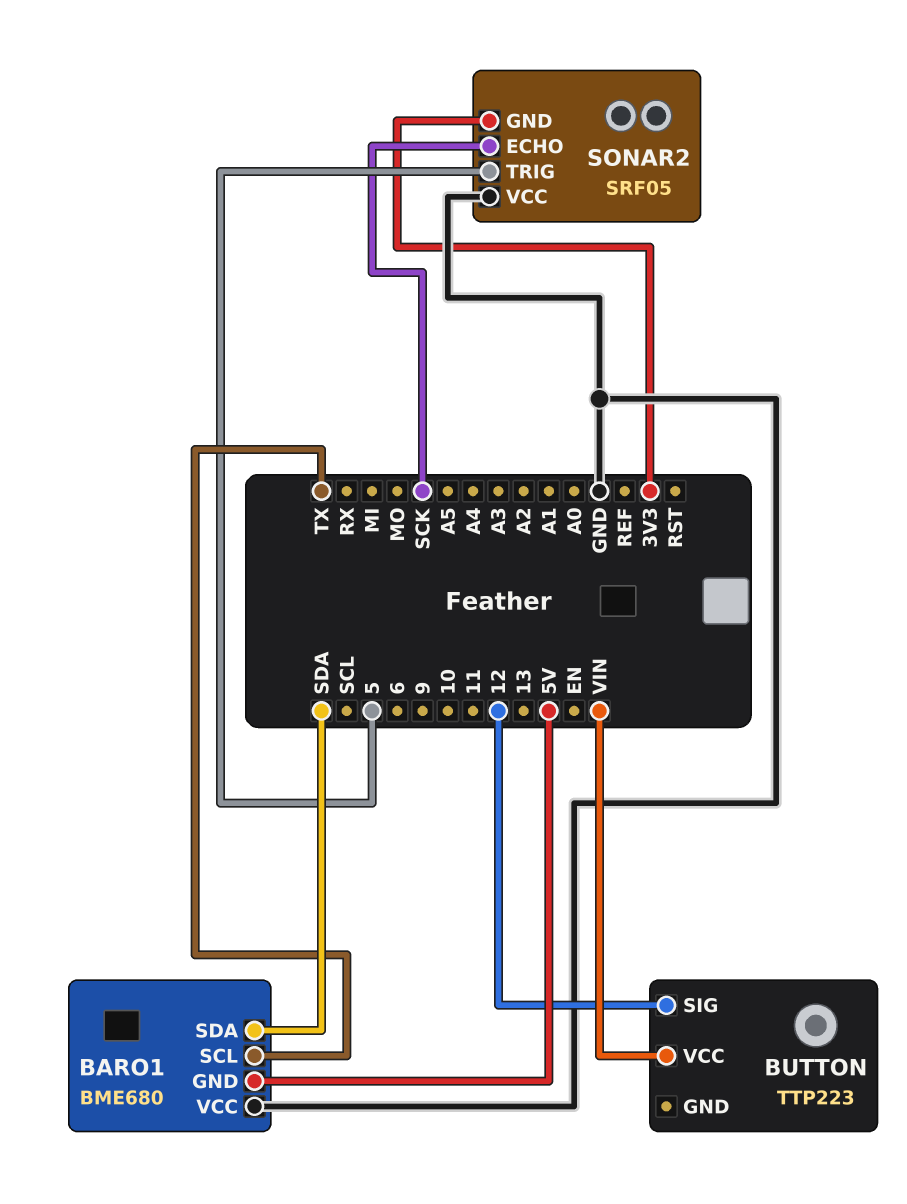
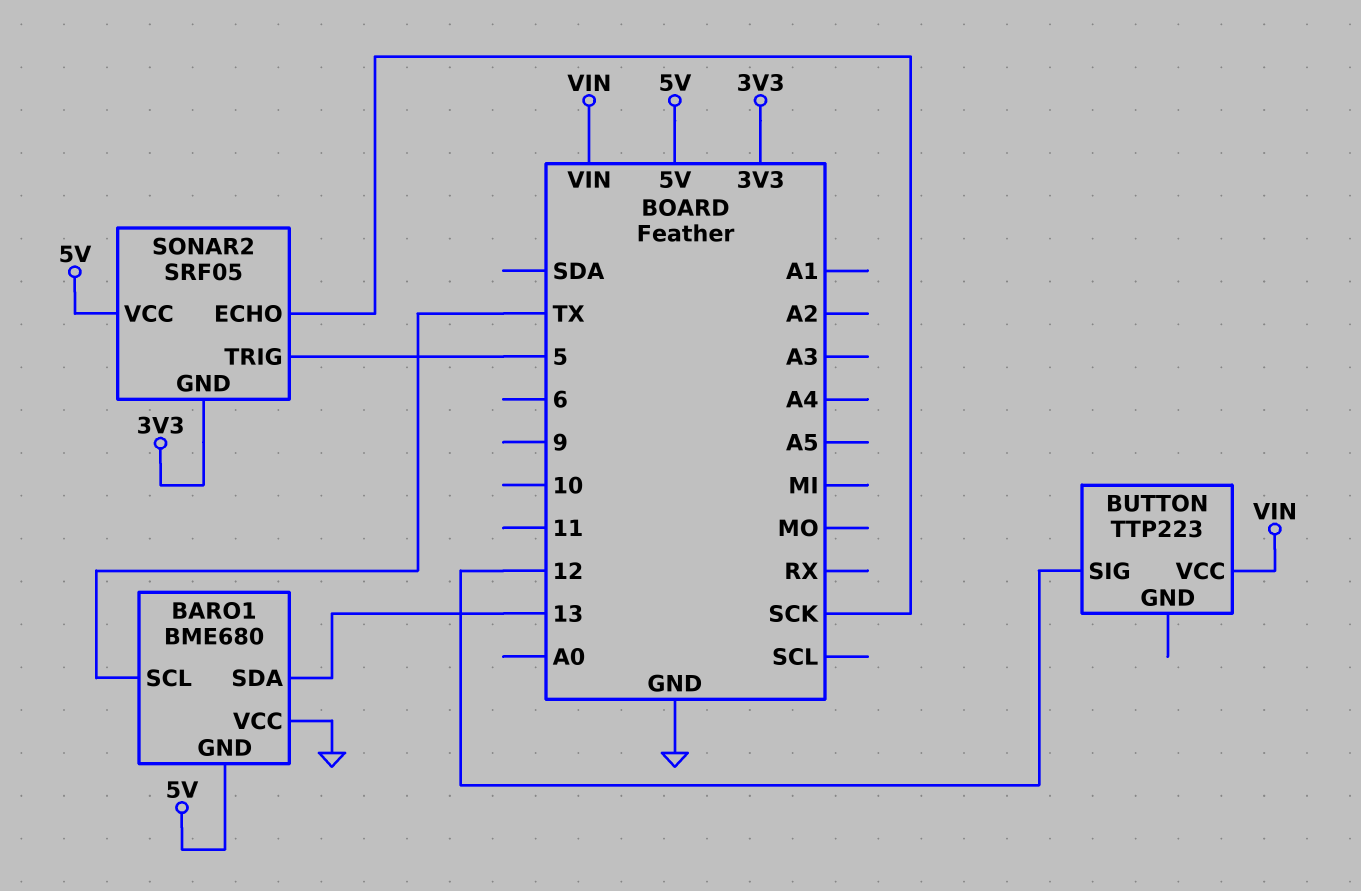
BARO1 pin SDA: SDA -> 13
SONAR2 pin VCC: GND -> 5V

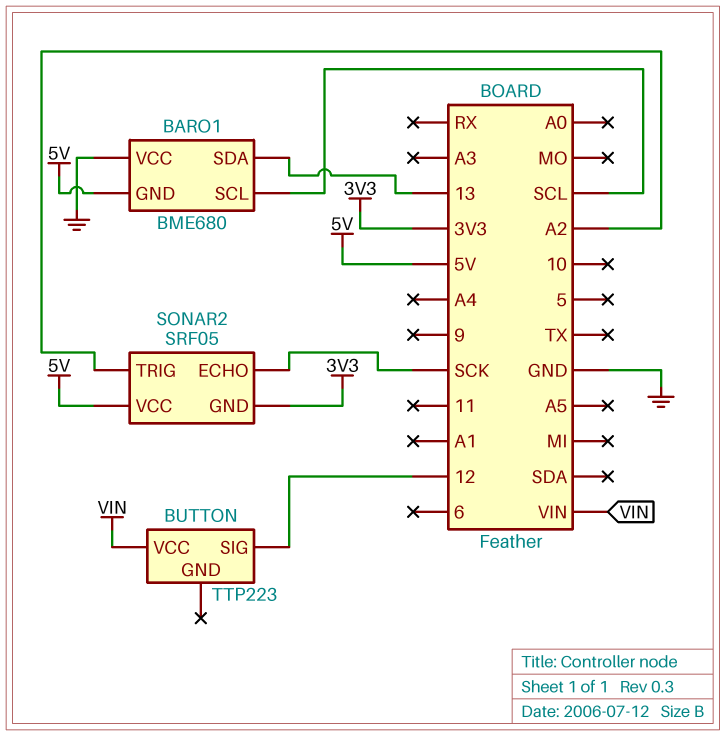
BARO1 pin SCL: TX -> SCL
SONAR2 pin TRIG: 5 -> A2

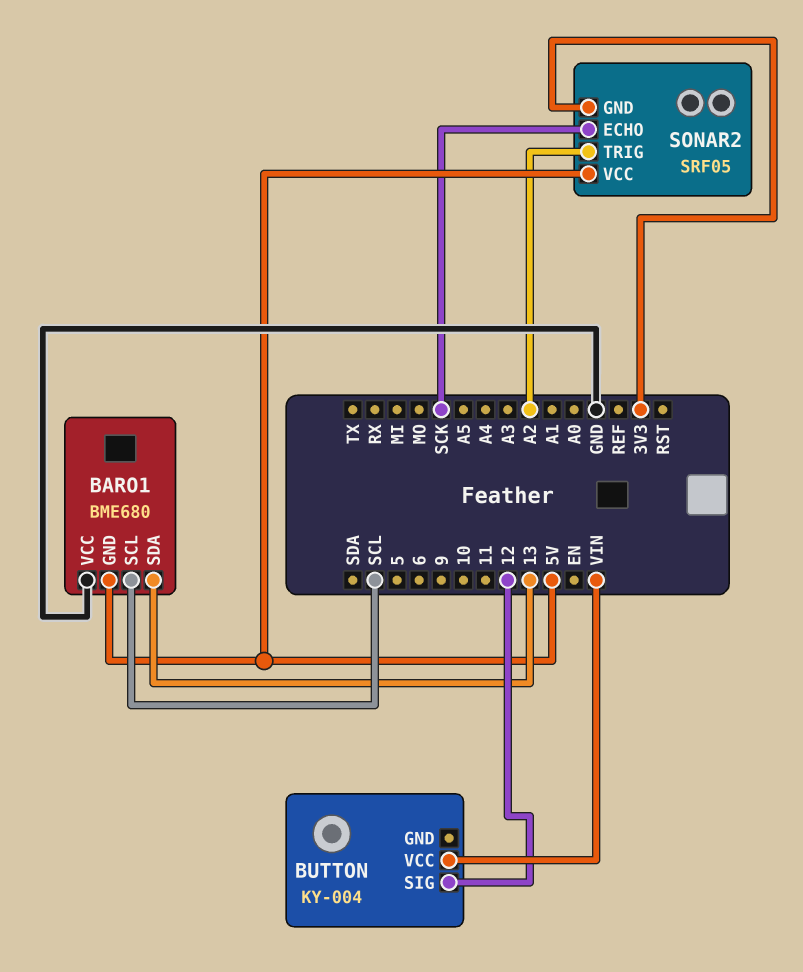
BUTTON: TTP223 -> KY-004

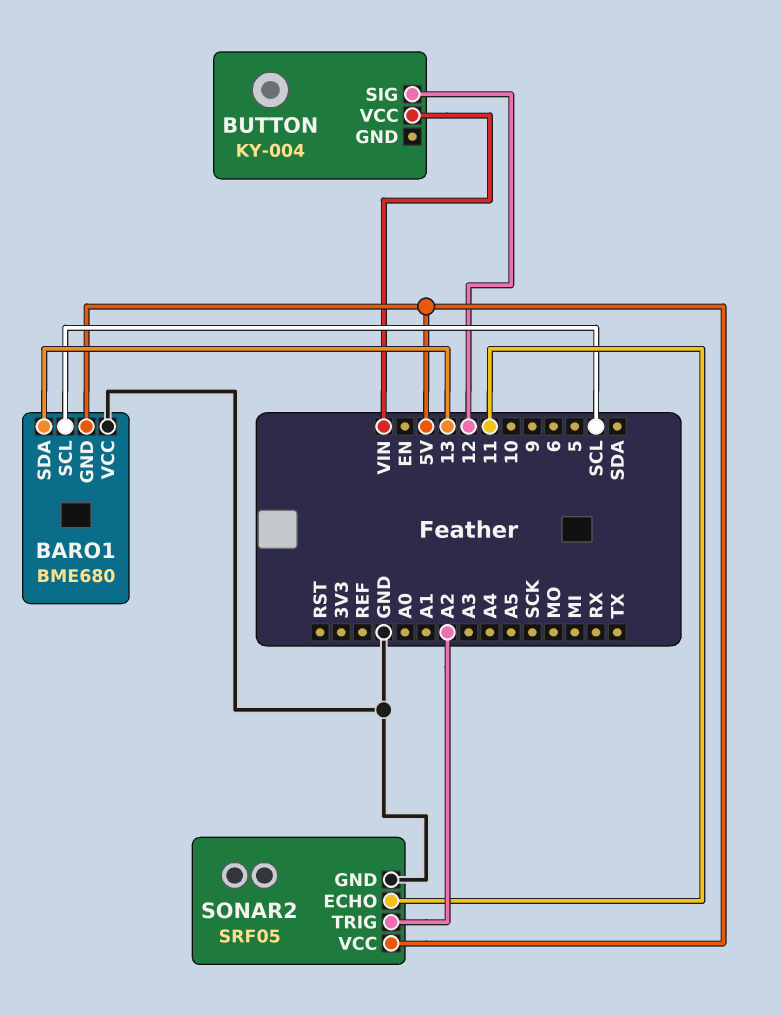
SONAR2 pin ECHO: SCK -> 11
SONAR2 pin GND: 3V3 -> GND

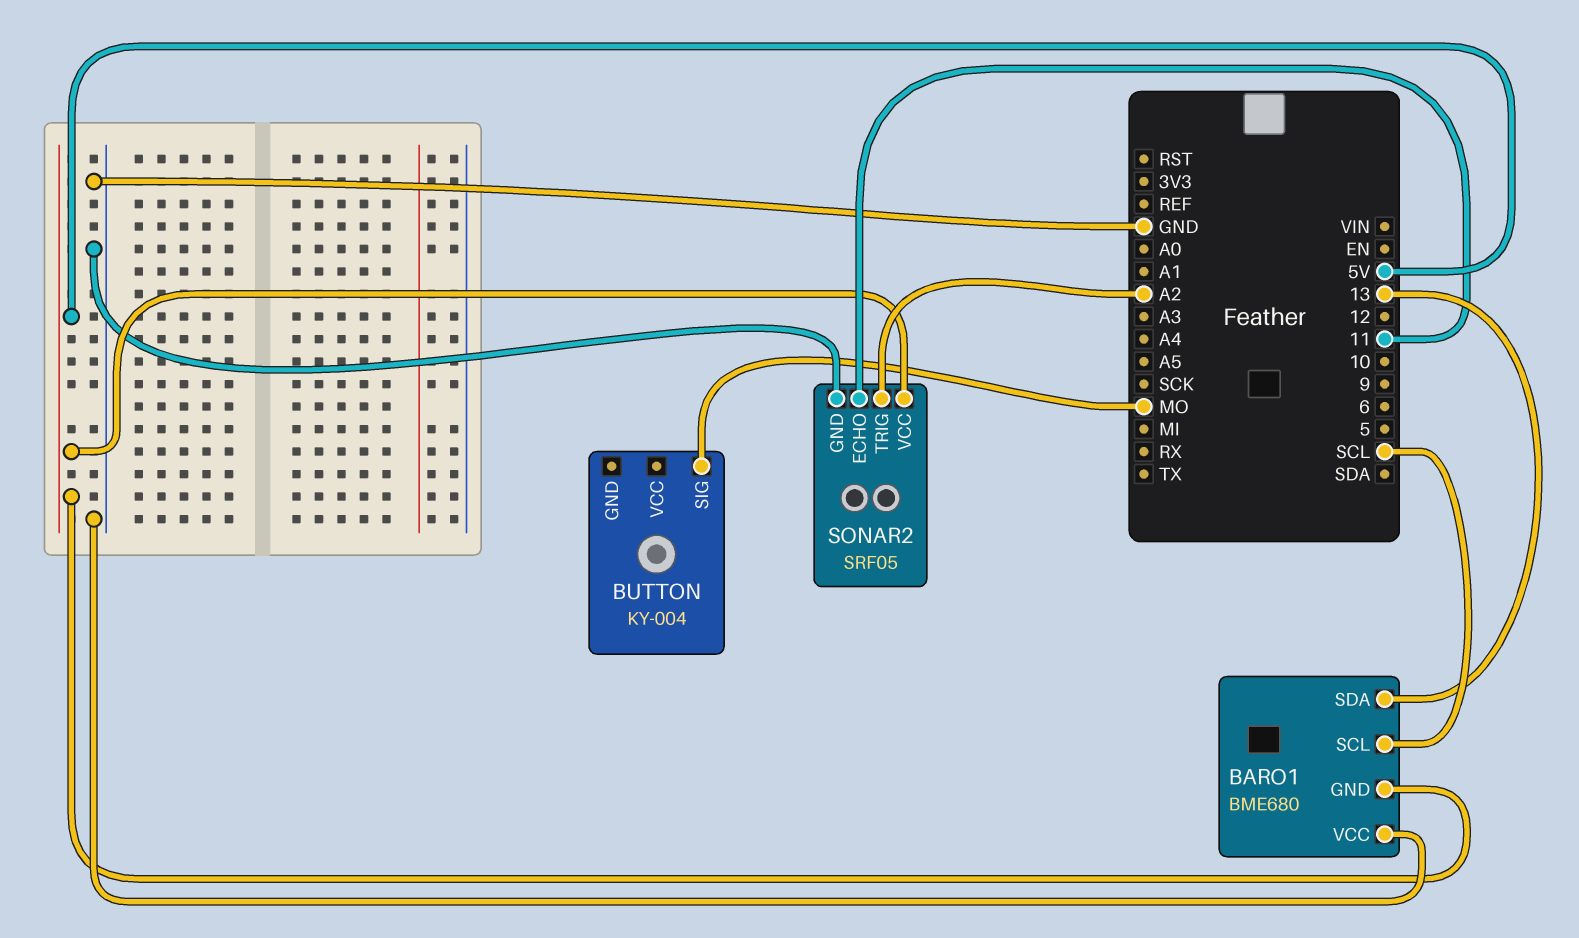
BUTTON pin SIG: 12 -> MO
BUTTON pin VCC: VIN -> none

